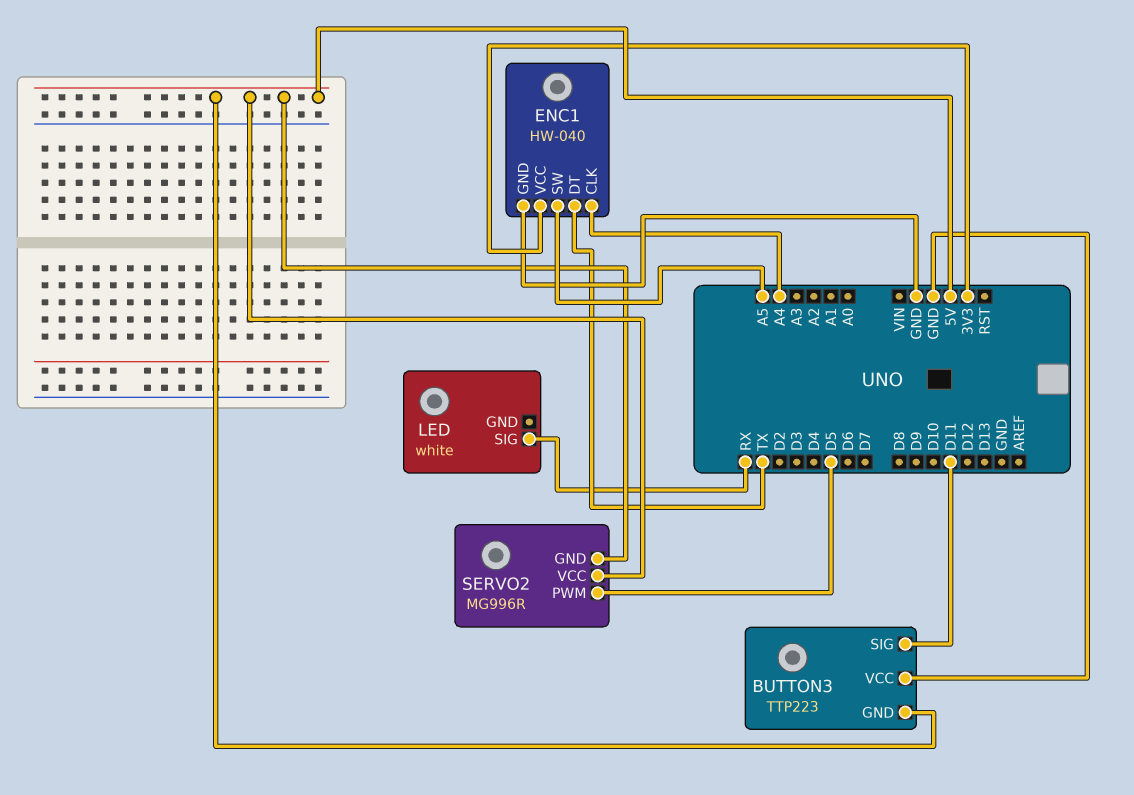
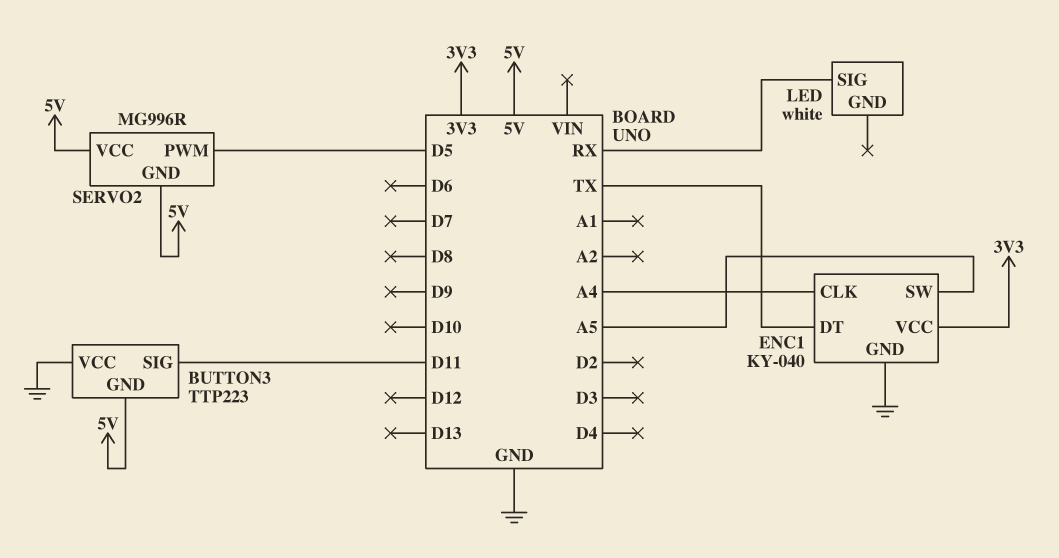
ENC1: HW-040 -> KY-040

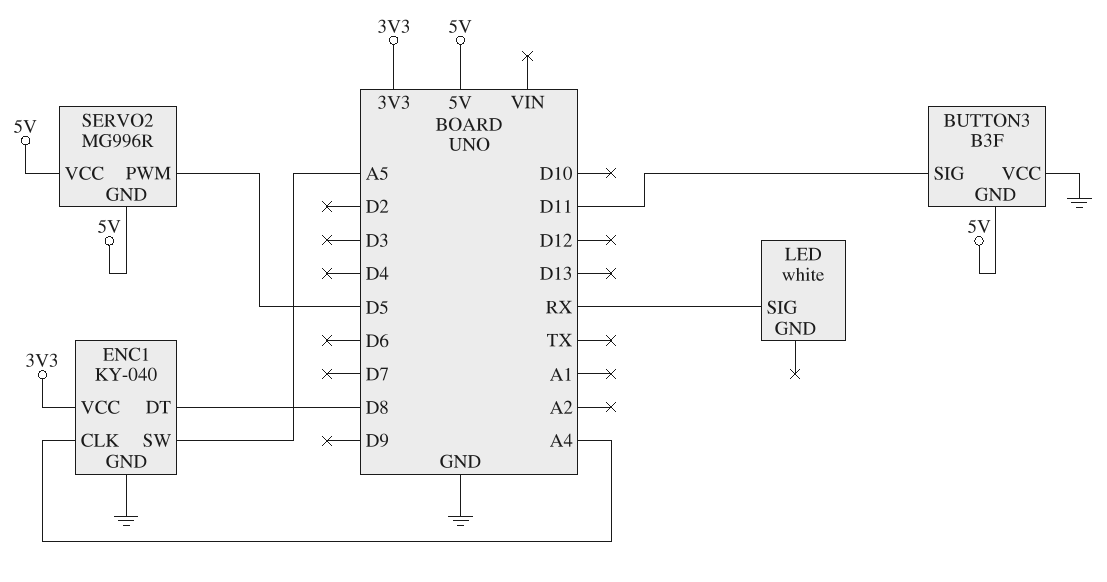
BUTTON3: TTP223 -> B3F
ENC1 pin DT: TX -> D8

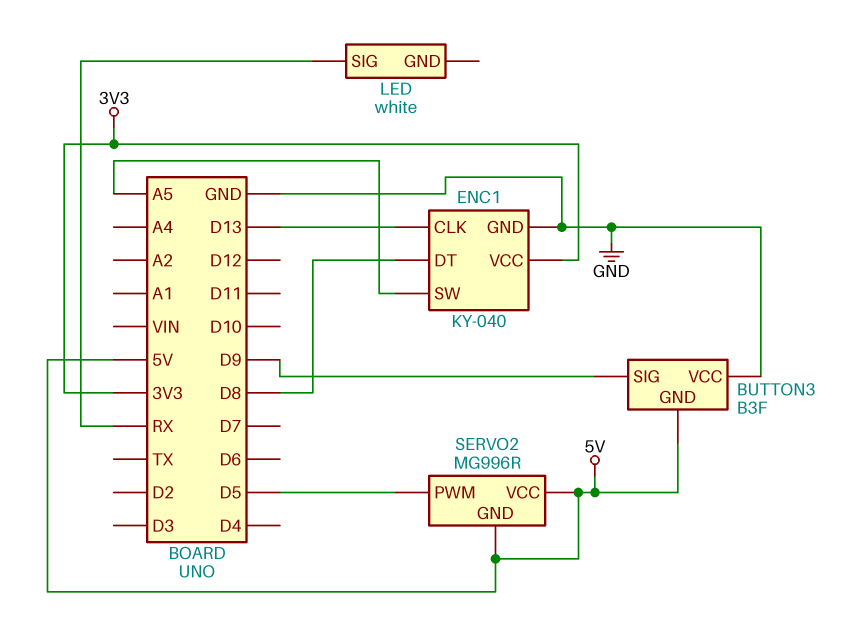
BUTTON3 pin SIG: D11 -> D9
ENC1 pin CLK: A4 -> D13

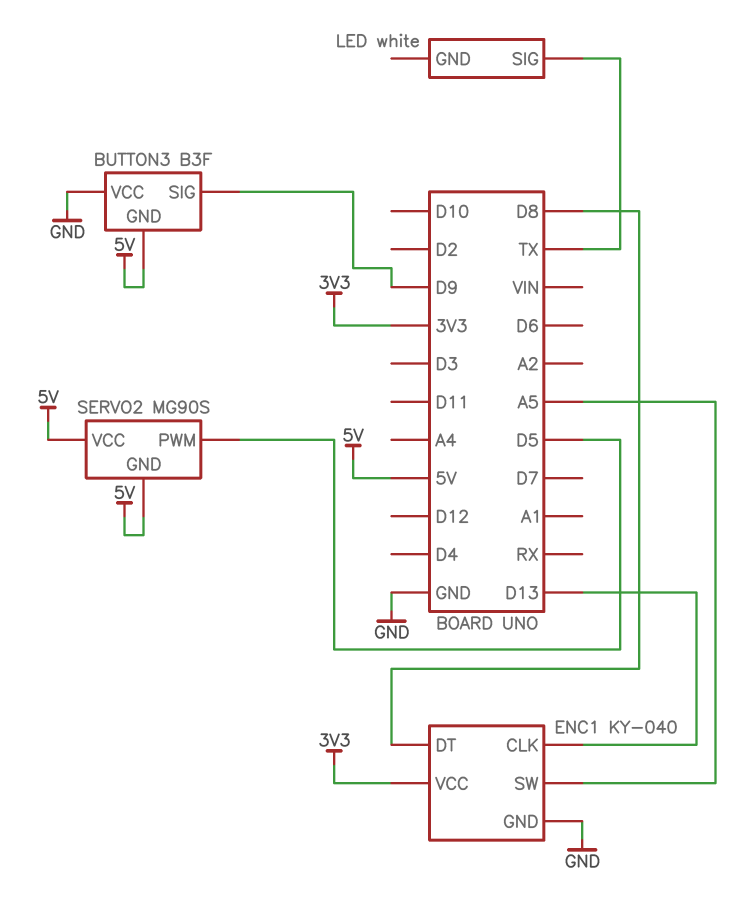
LED pin SIG: RX -> TX
SERVO2: MG996R -> MG90S

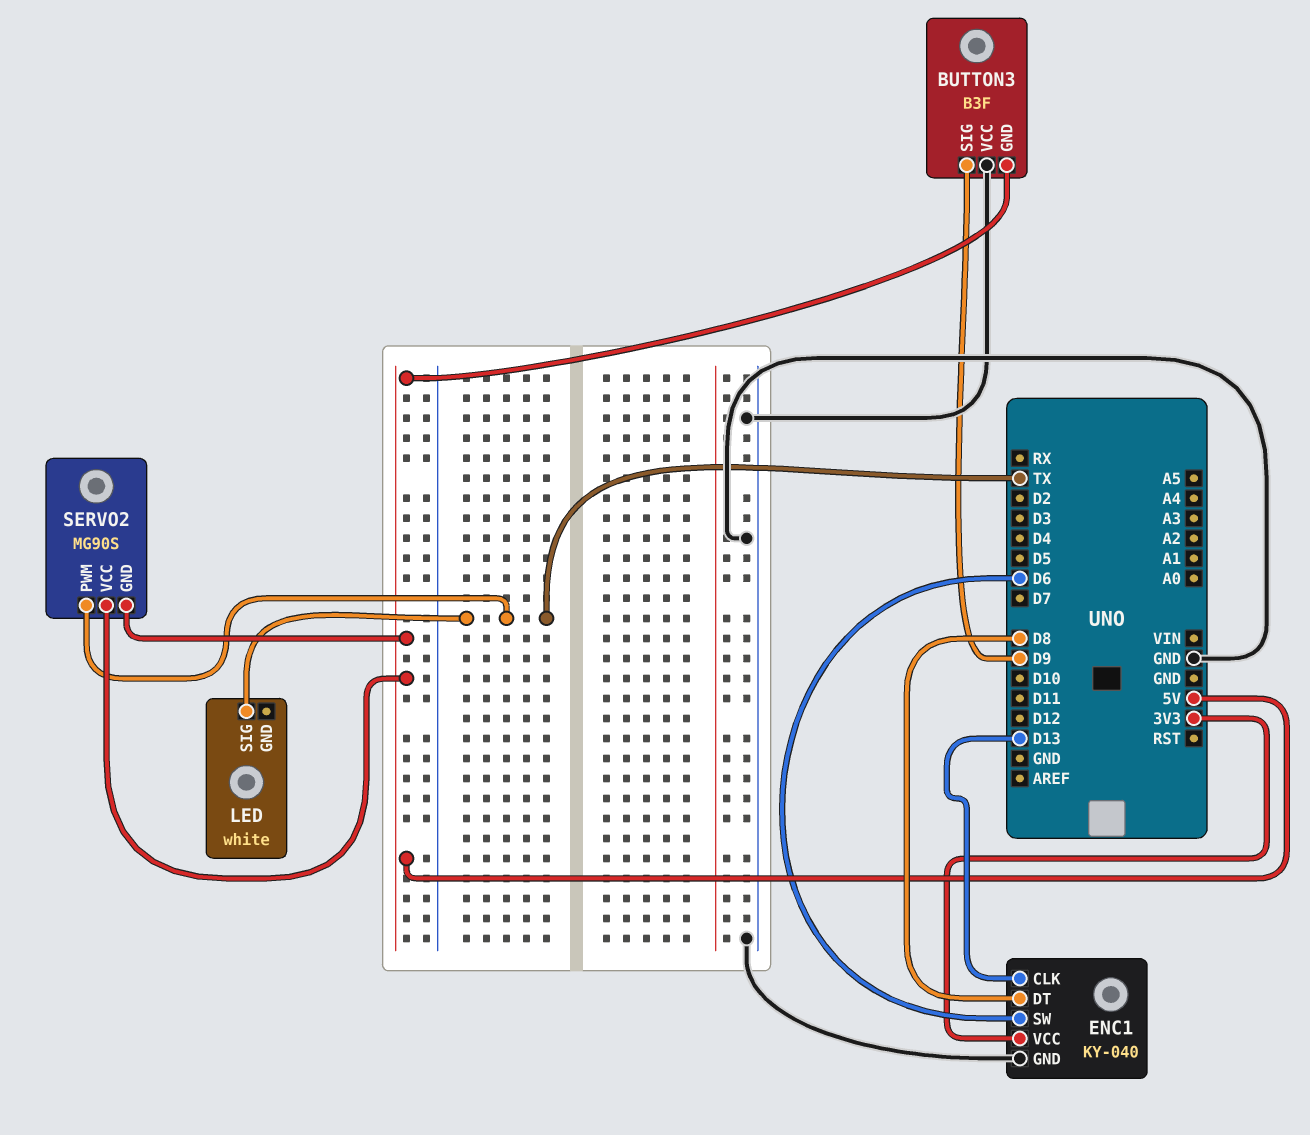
ENC1 pin SW: A5 -> D6
SERVO2 pin PWM: D5 -> TX

